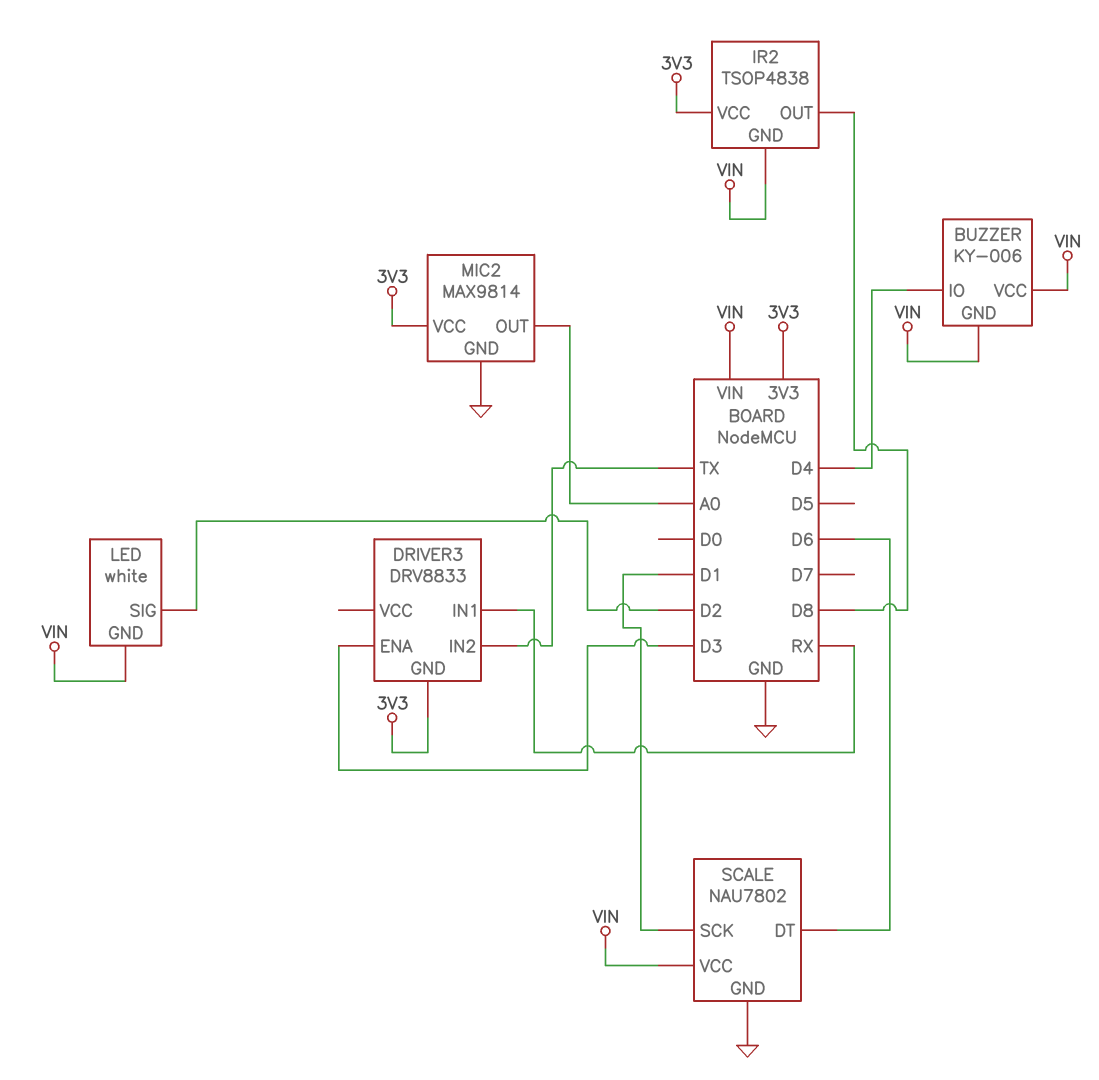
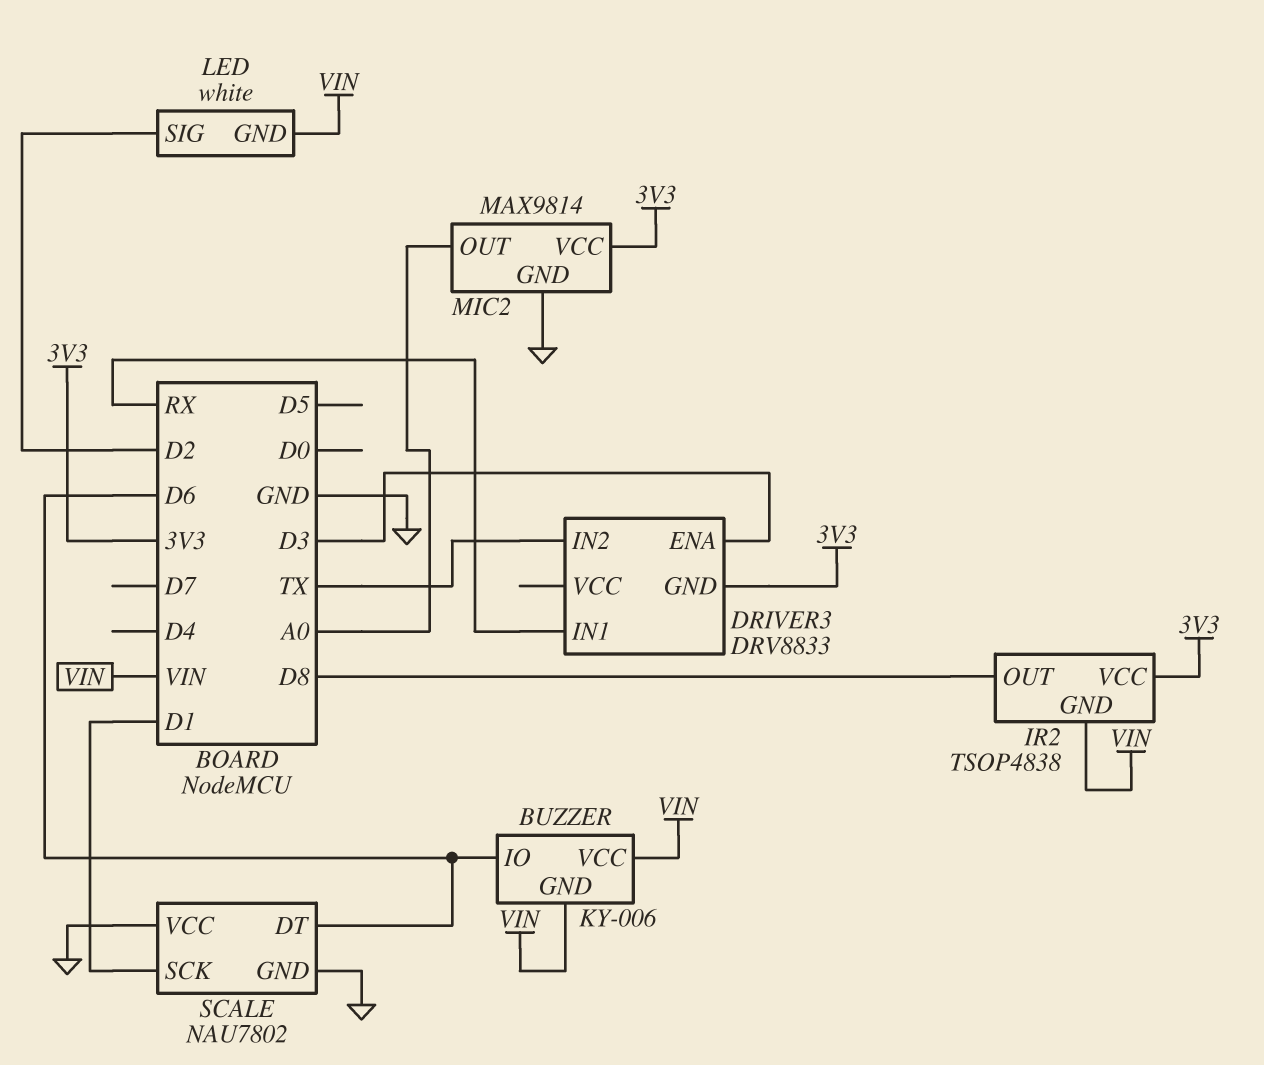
BUZZER pin IO: D4 -> D6
SCALE pin VCC: VIN -> GND

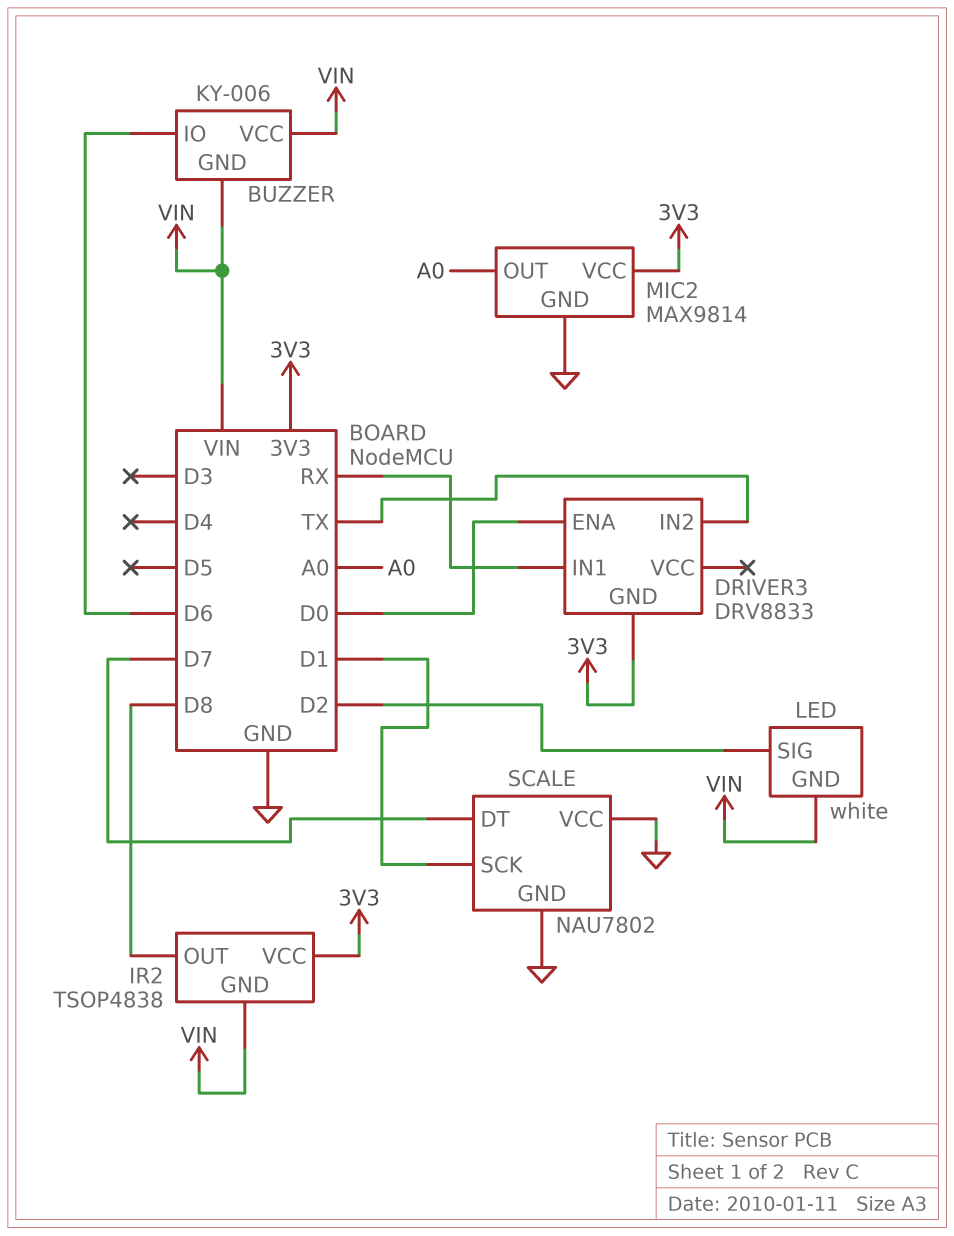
DRIVER3 pin ENA: D3 -> D0
SCALE pin DT: D6 -> D7

